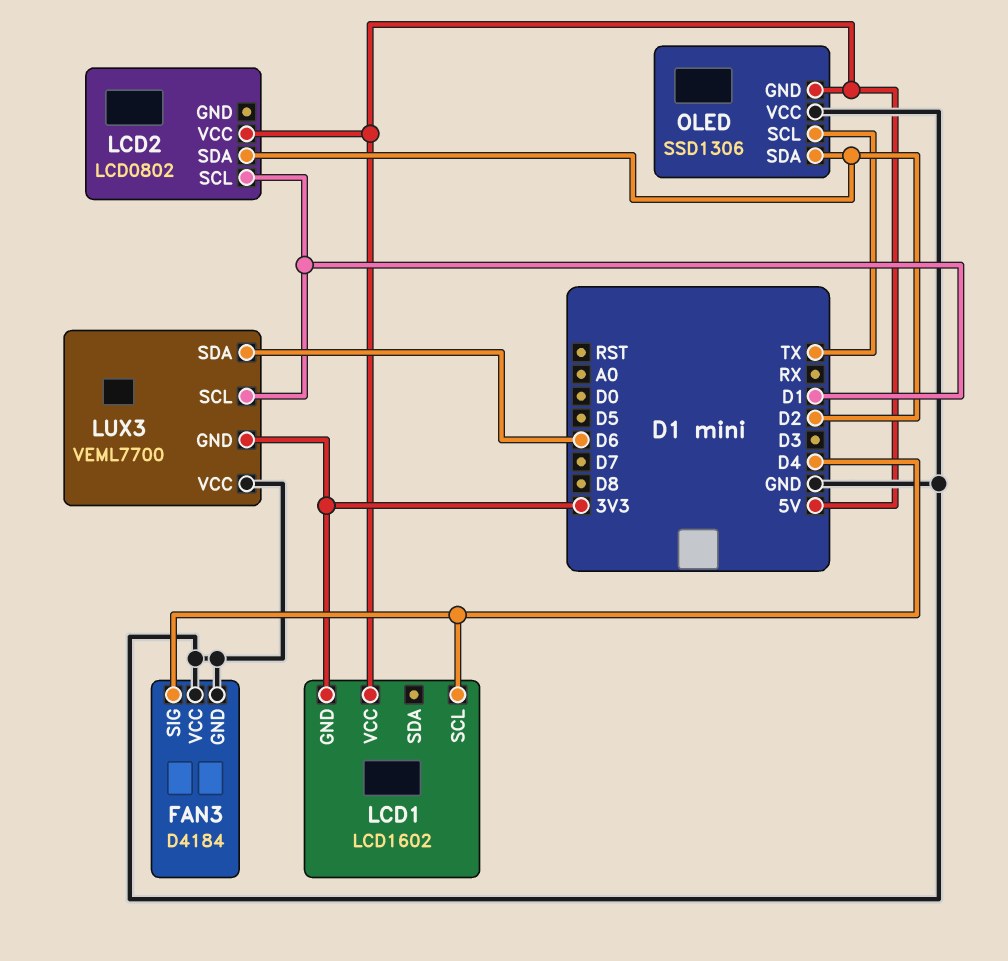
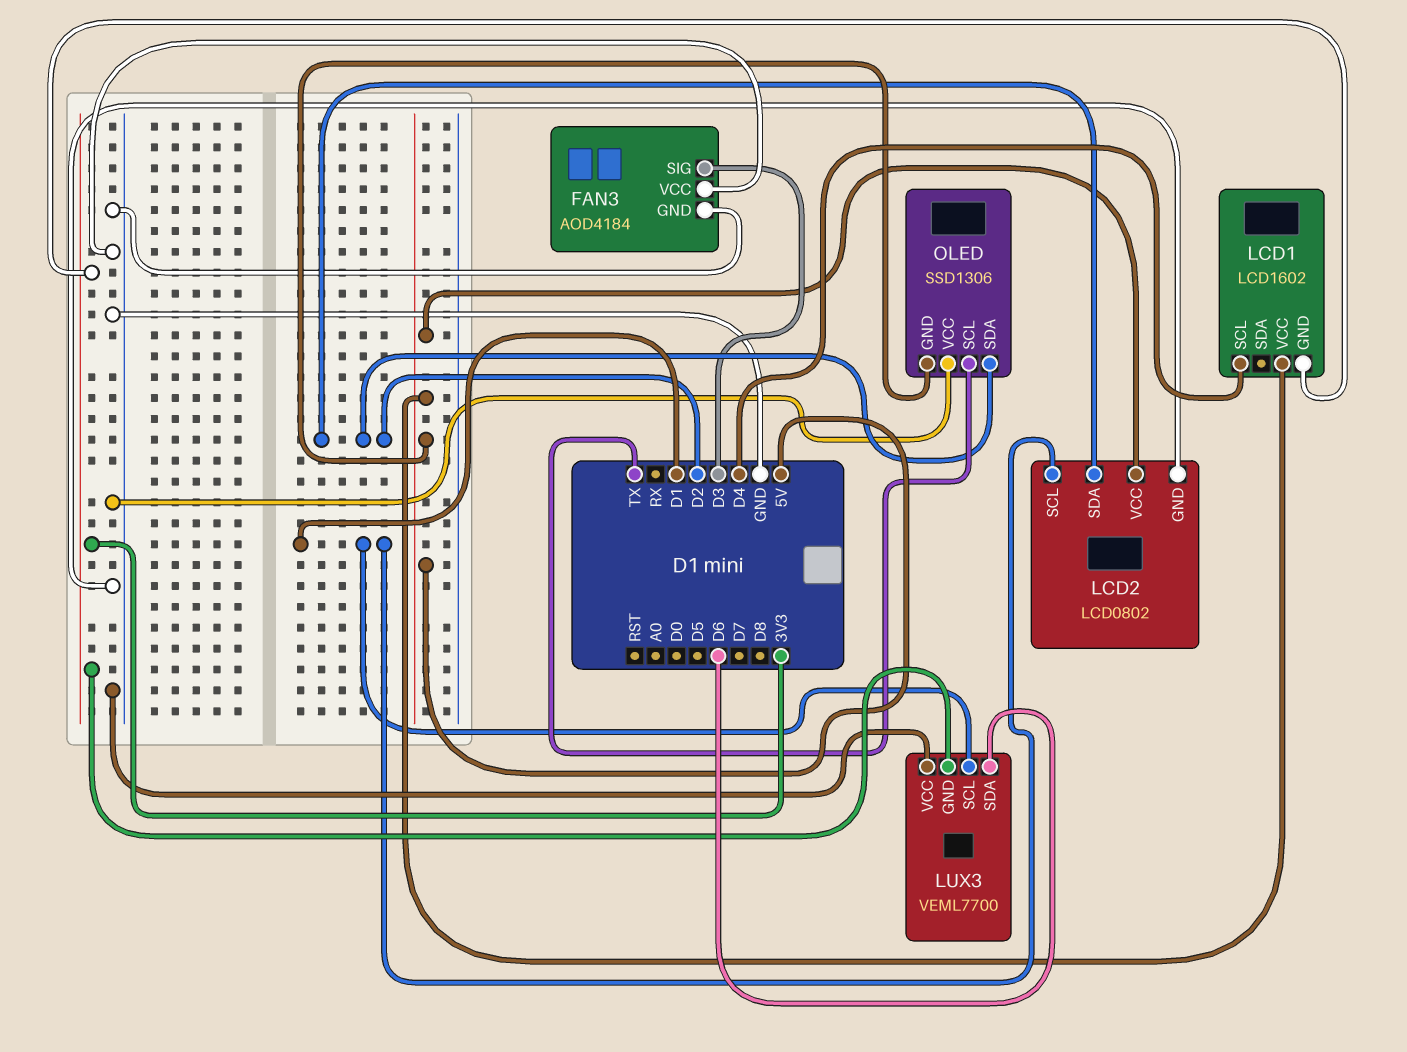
FAN3: D4184 -> AOD4184
FAN3 pin SIG: D4 -> D3
LCD2 pin GND: none -> GND

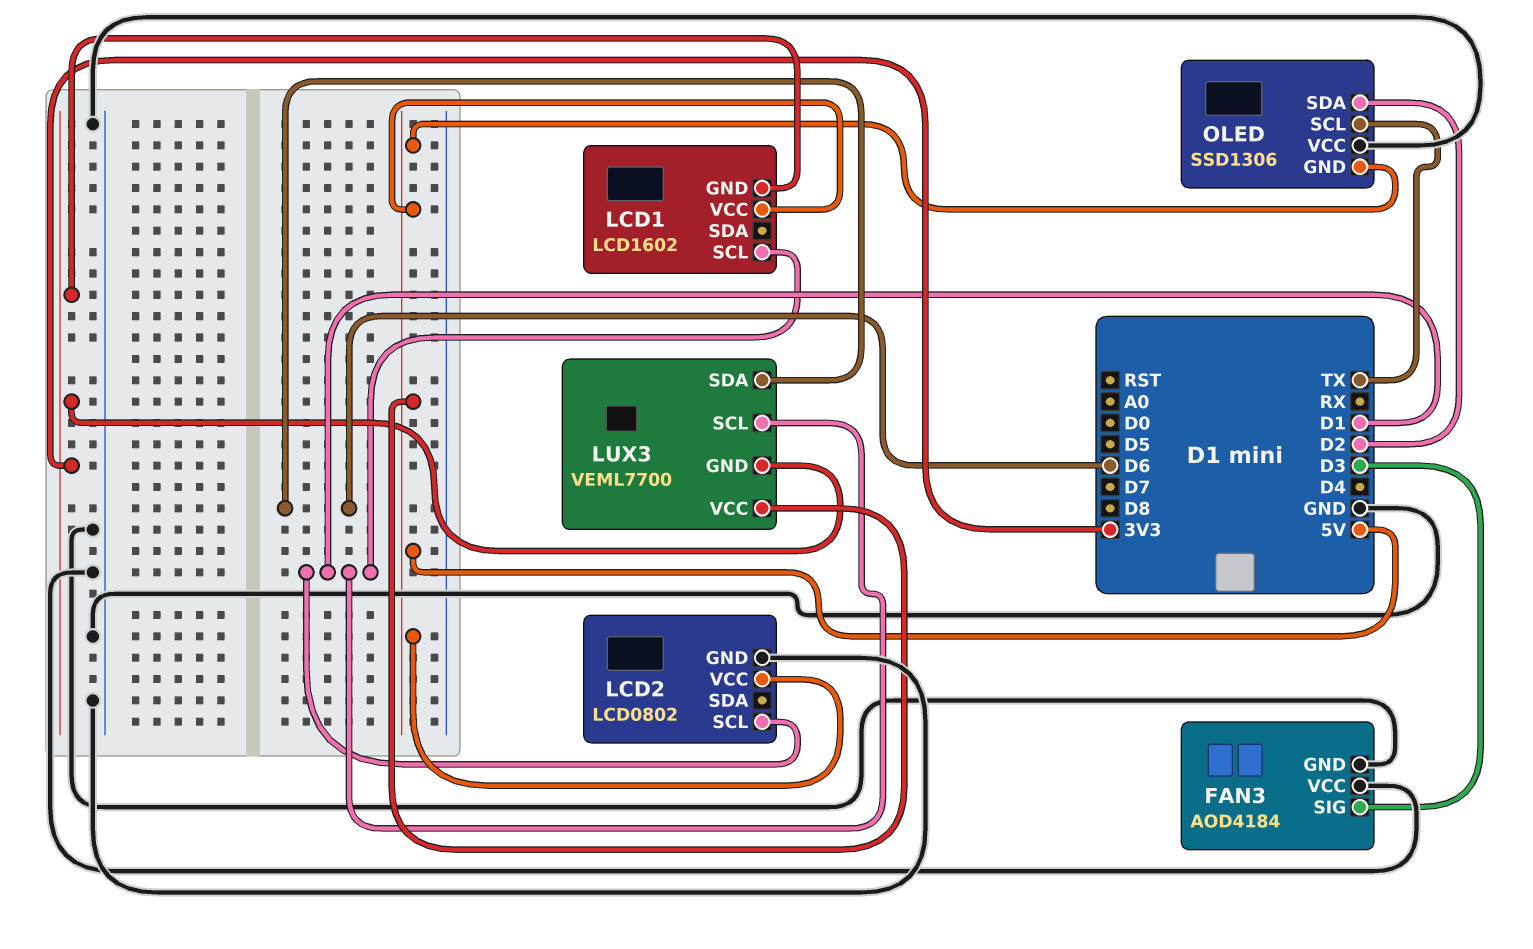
LCD1 pin SCL: D4 -> D1
LCD2 pin SDA: D2 -> none
LUX3 pin VCC: GND -> 5V

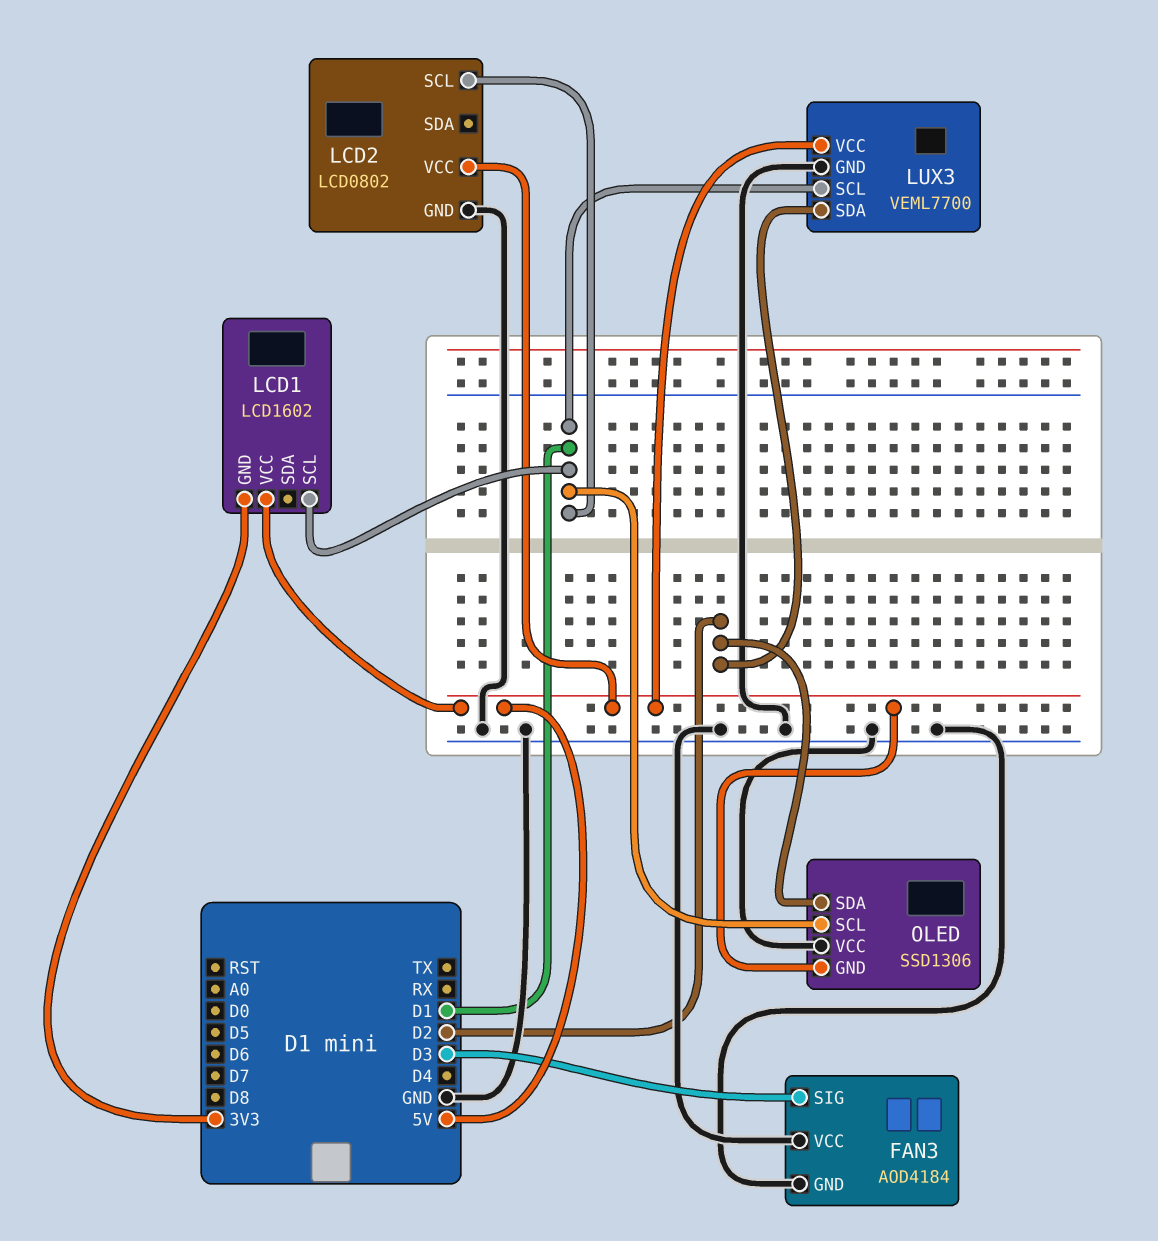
LUX3 pin GND: 3V3 -> GND
LUX3 pin SDA: D6 -> D2
OLED pin SCL: TX -> D1

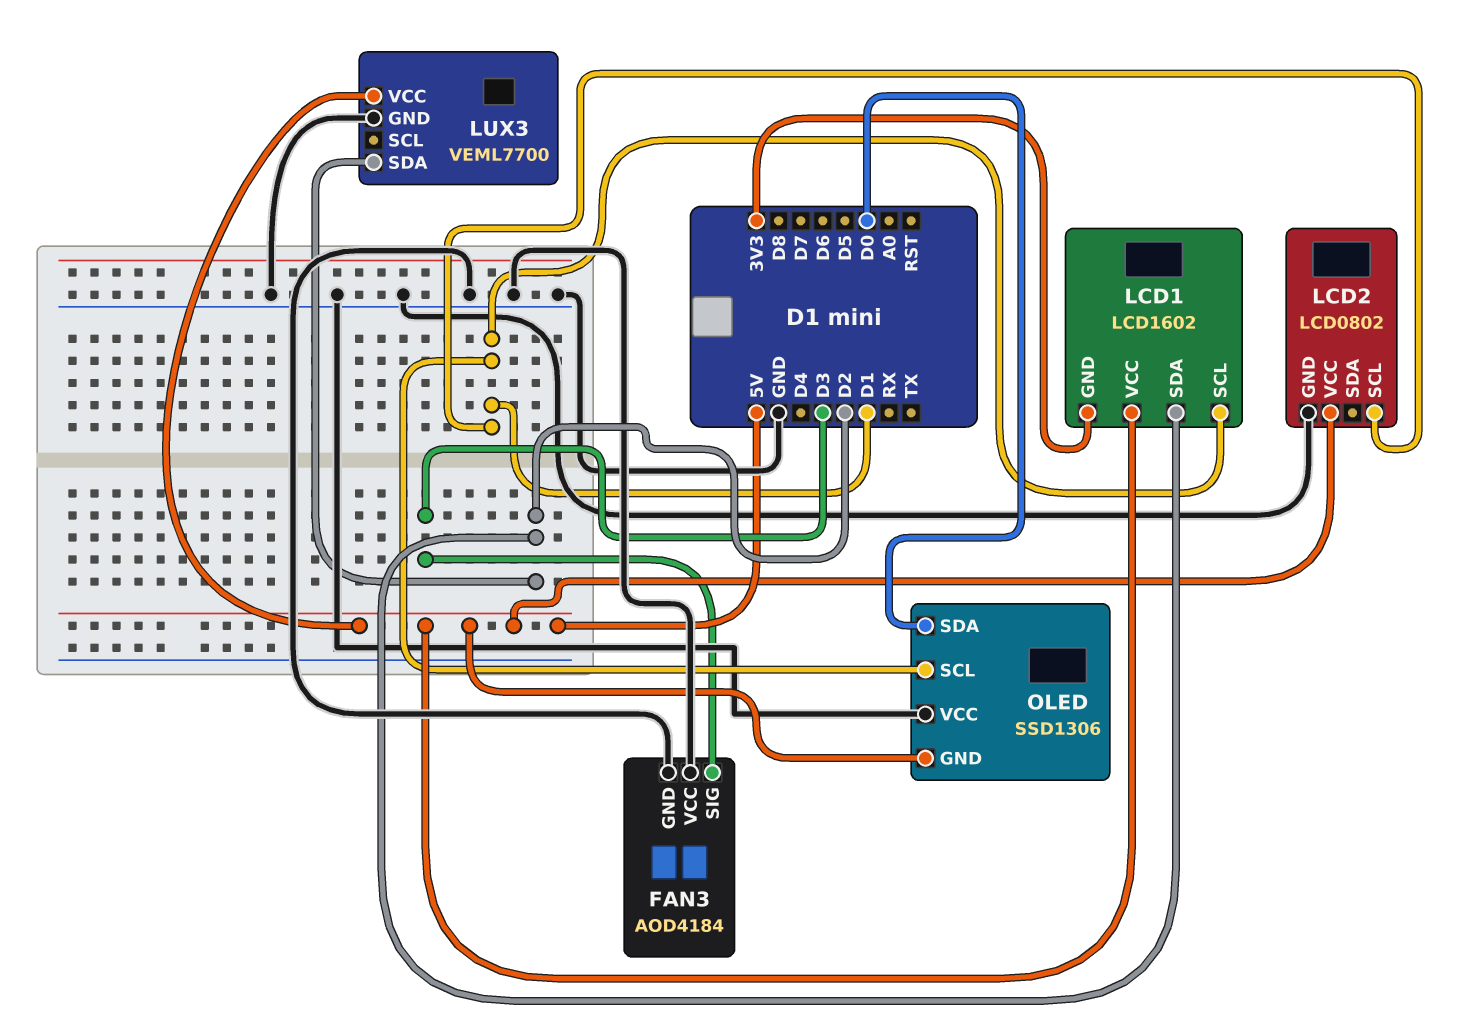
LCD1 pin SDA: none -> D2
LUX3 pin SCL: D1 -> none
OLED pin SDA: D2 -> D0

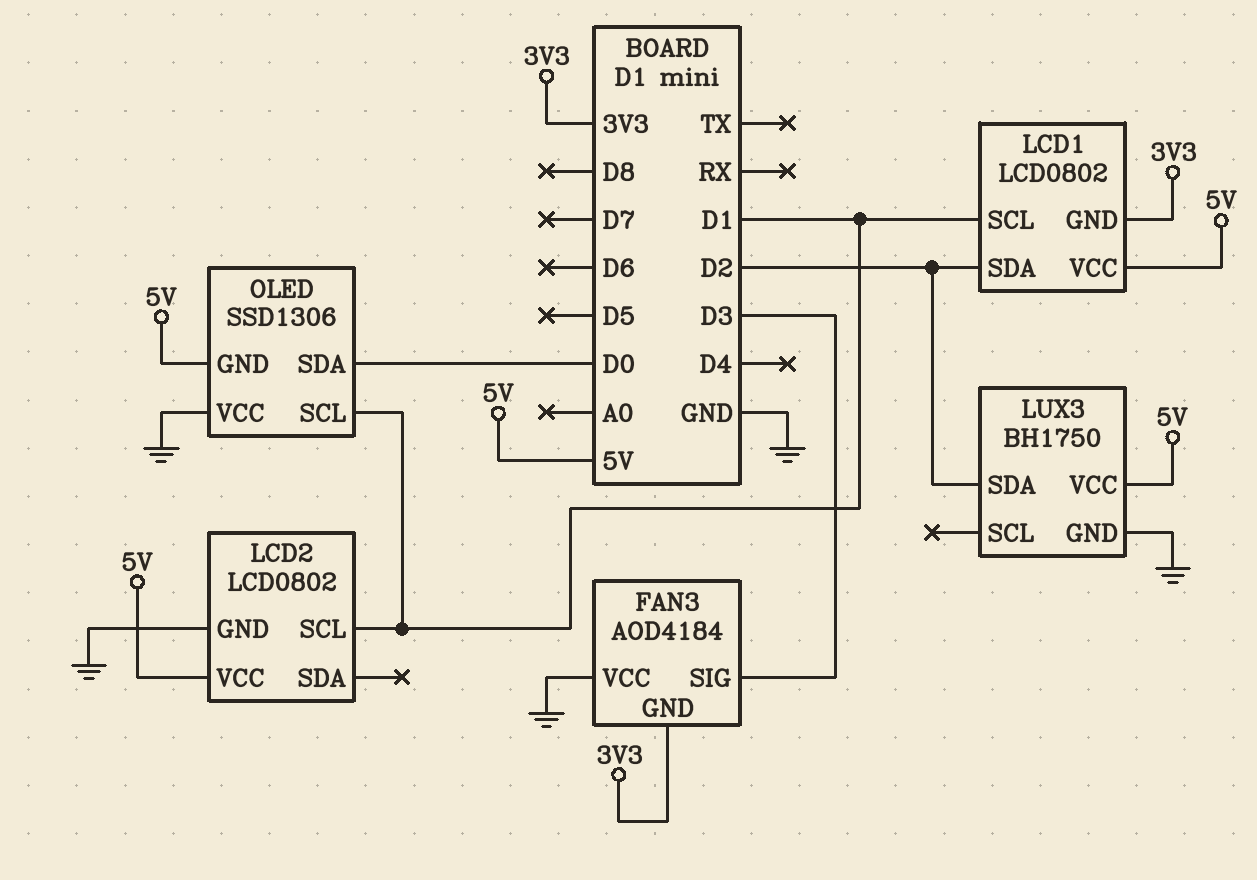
FAN3 pin GND: GND -> 3V3
LCD1: LCD1602 -> LCD0802
LUX3: VEML7700 -> BH1750

